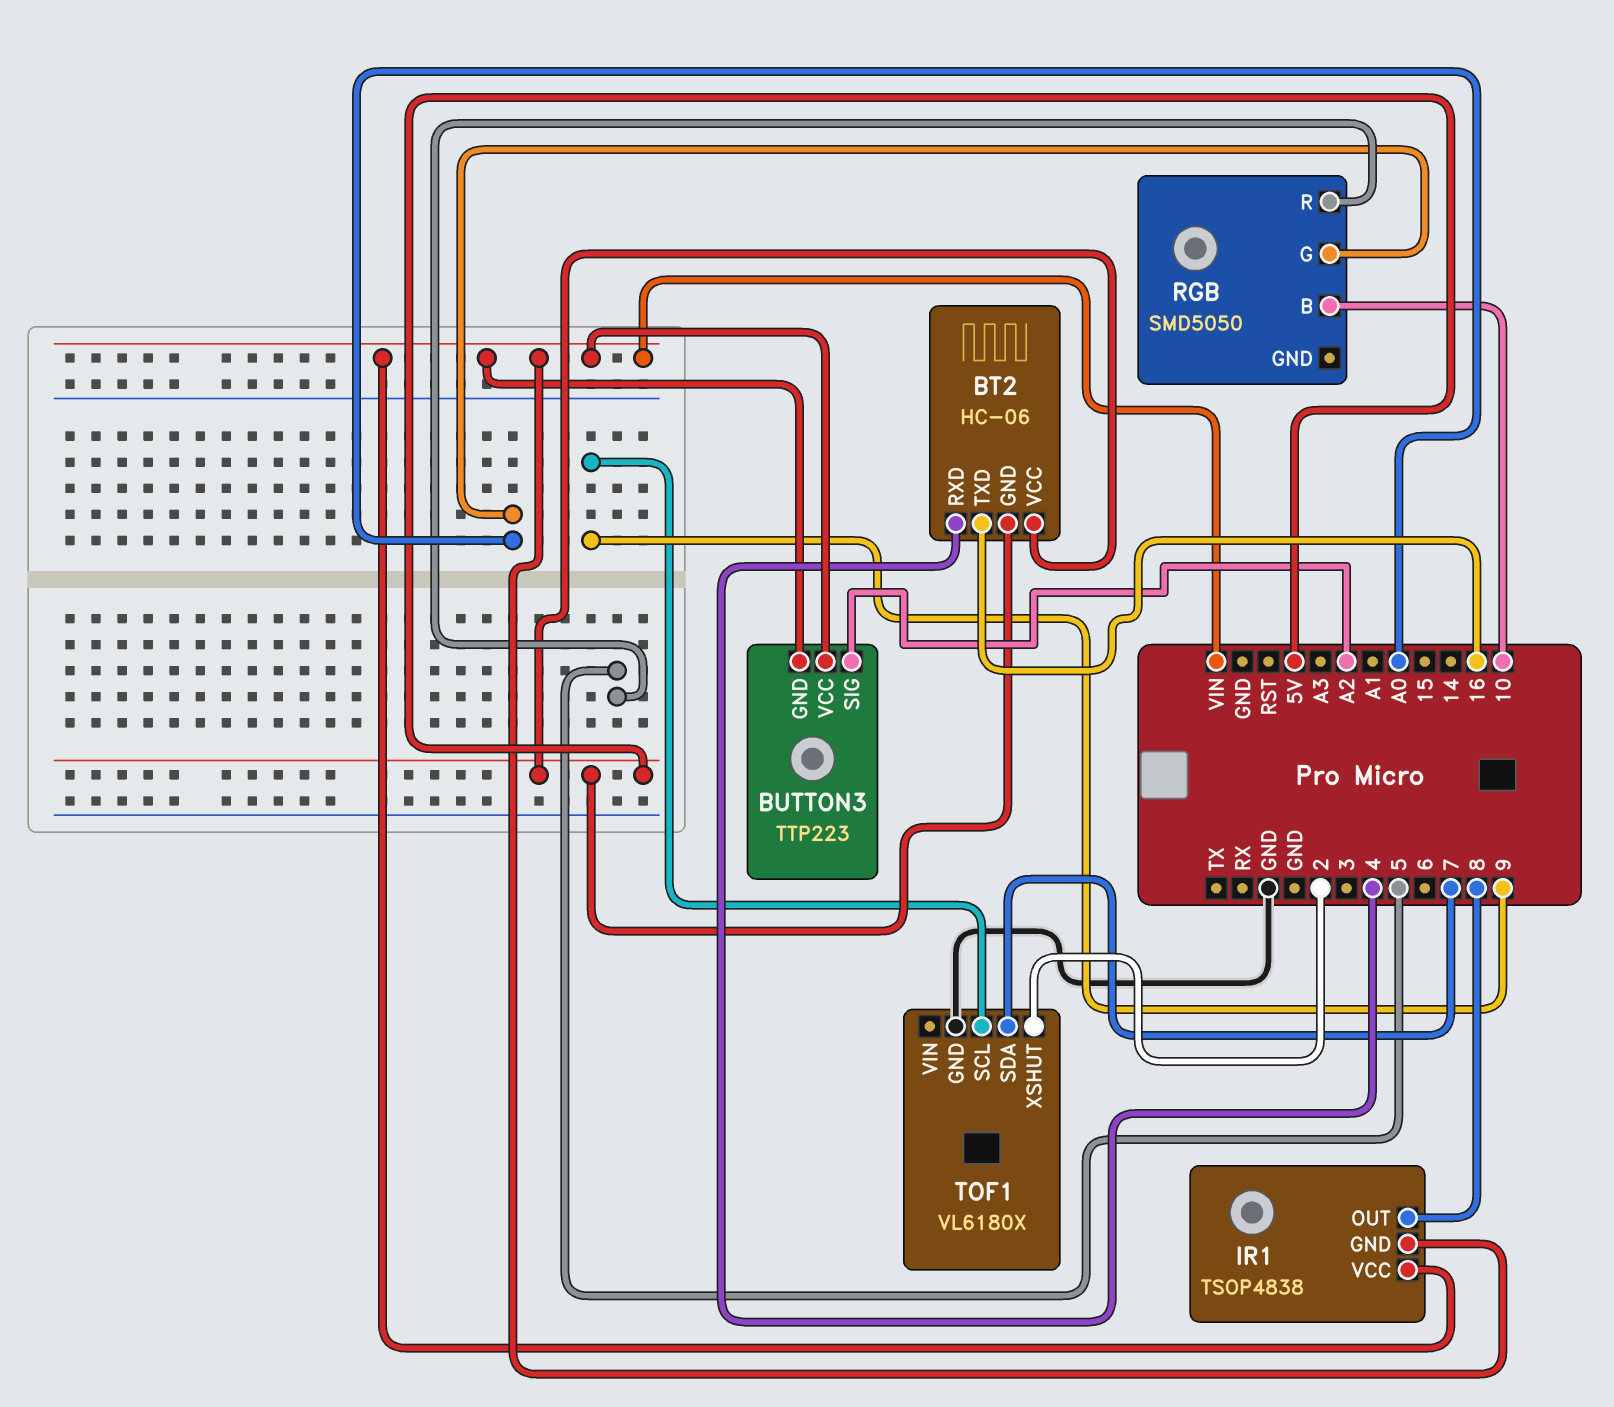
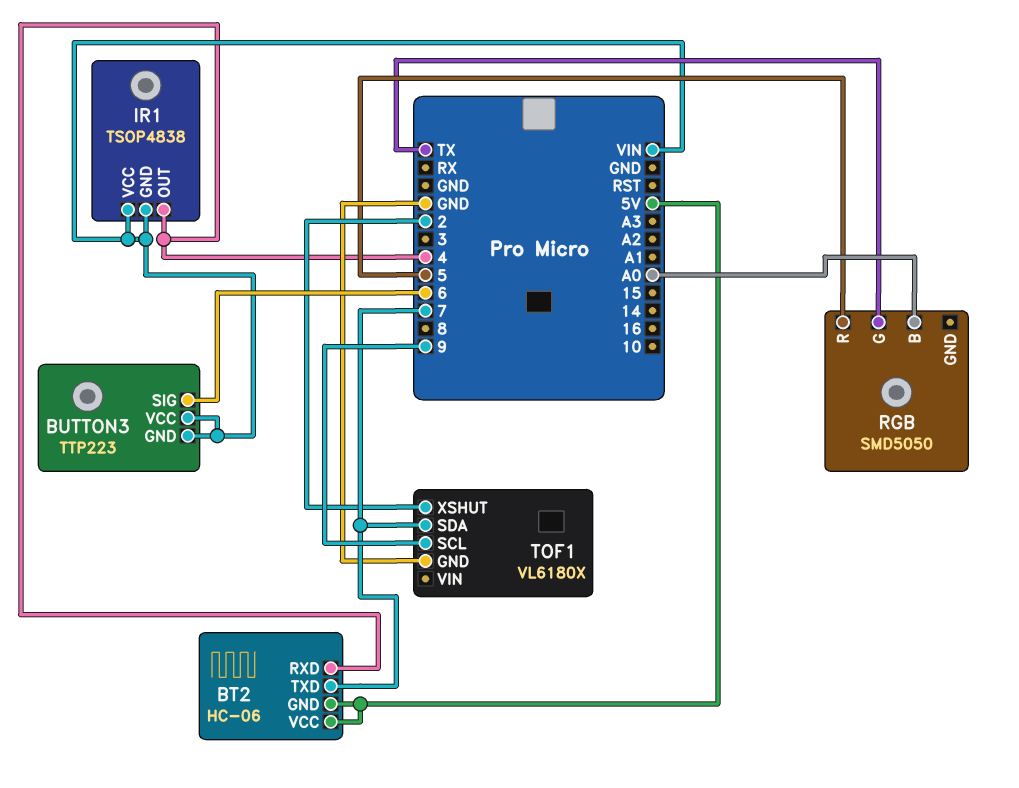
BT2 pin TXD: 16 -> 7
BUTTON3 pin SIG: A2 -> 6
IR1 pin OUT: 8 -> 4
RGB pin B: 10 -> A0
RGB pin G: A0 -> TX

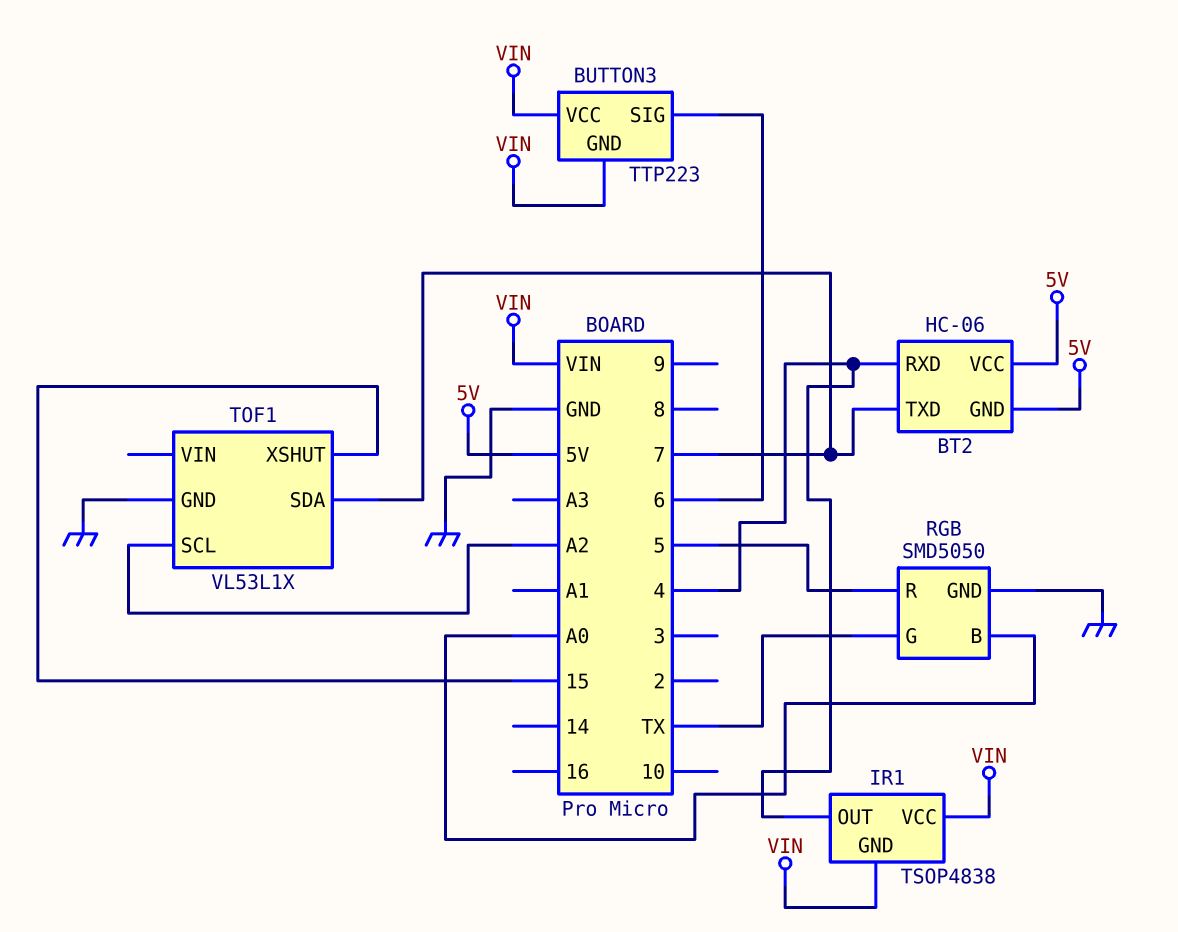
RGB pin GND: none -> GND
TOF1: VL6180X -> VL53L1X
TOF1 pin SCL: 9 -> A2
TOF1 pin XSHUT: 2 -> 15

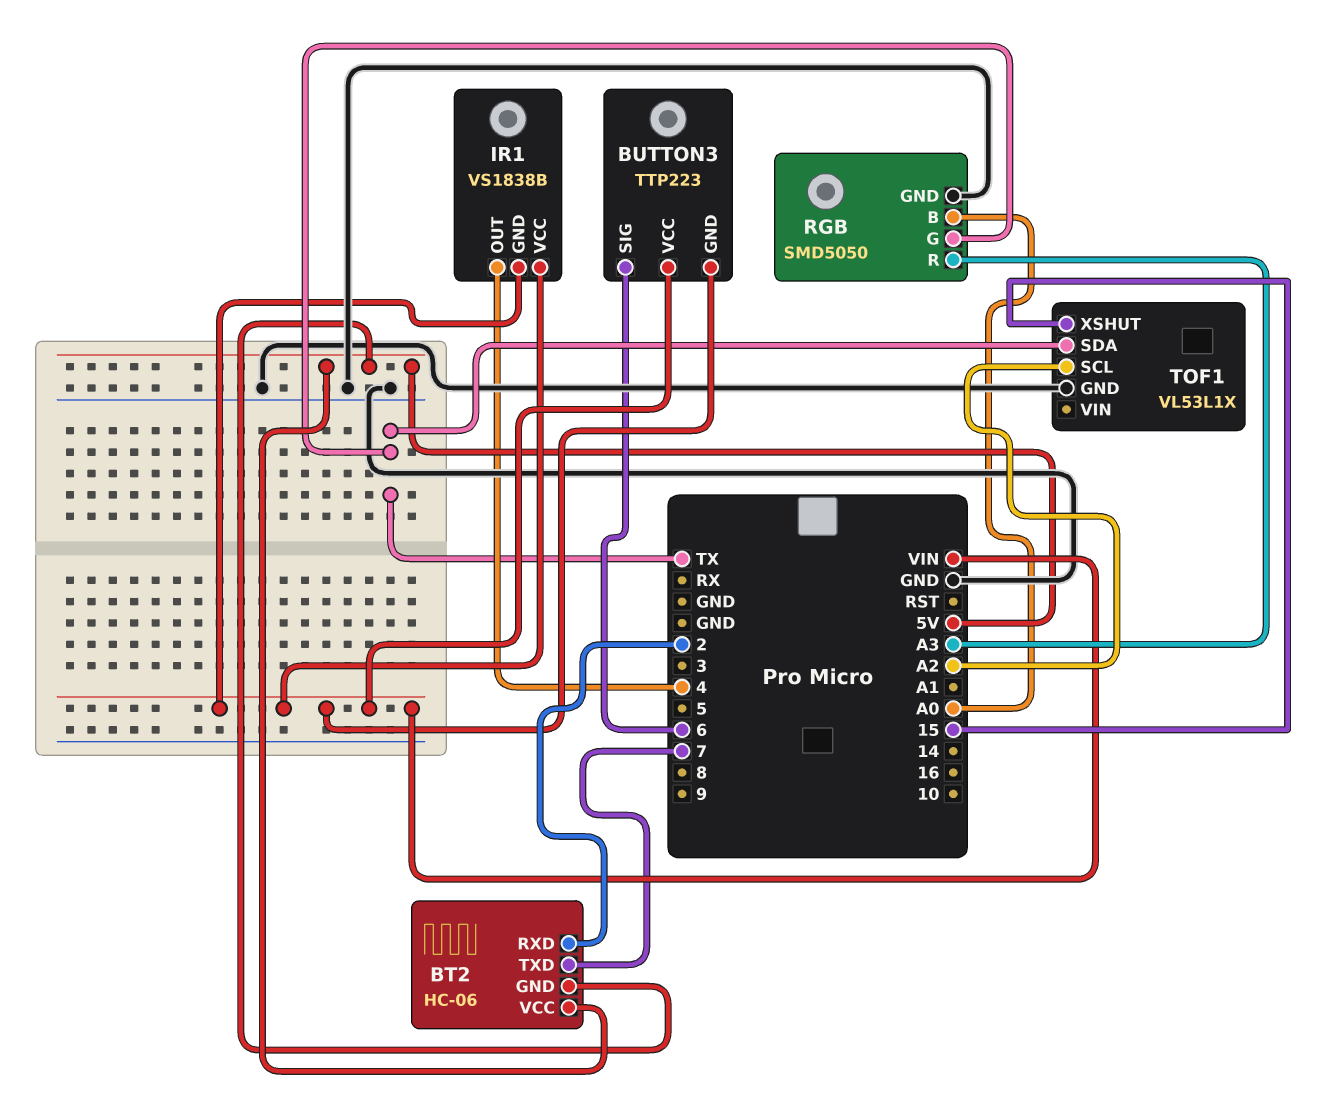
BT2 pin RXD: 4 -> 2
IR1: TSOP4838 -> VS1838B
RGB pin R: 5 -> A3
TOF1 pin SDA: 7 -> TX

